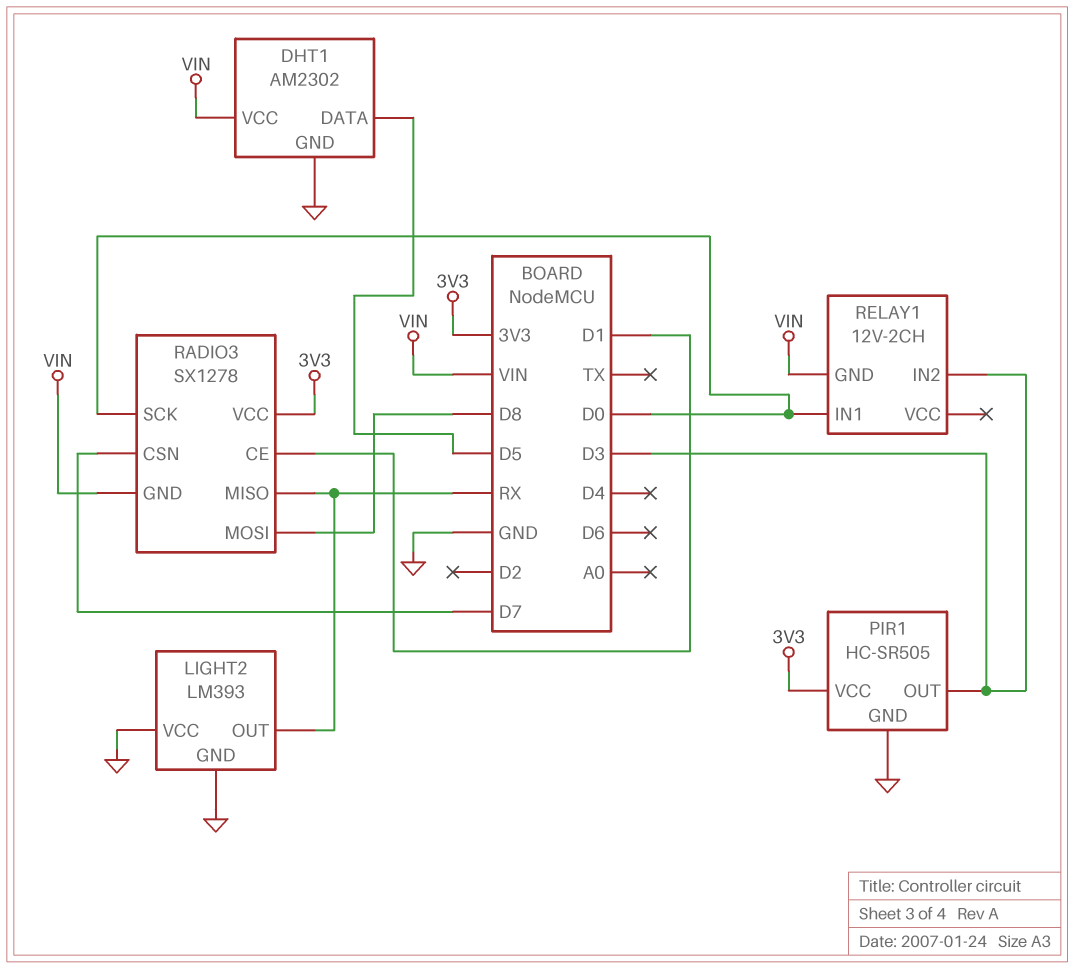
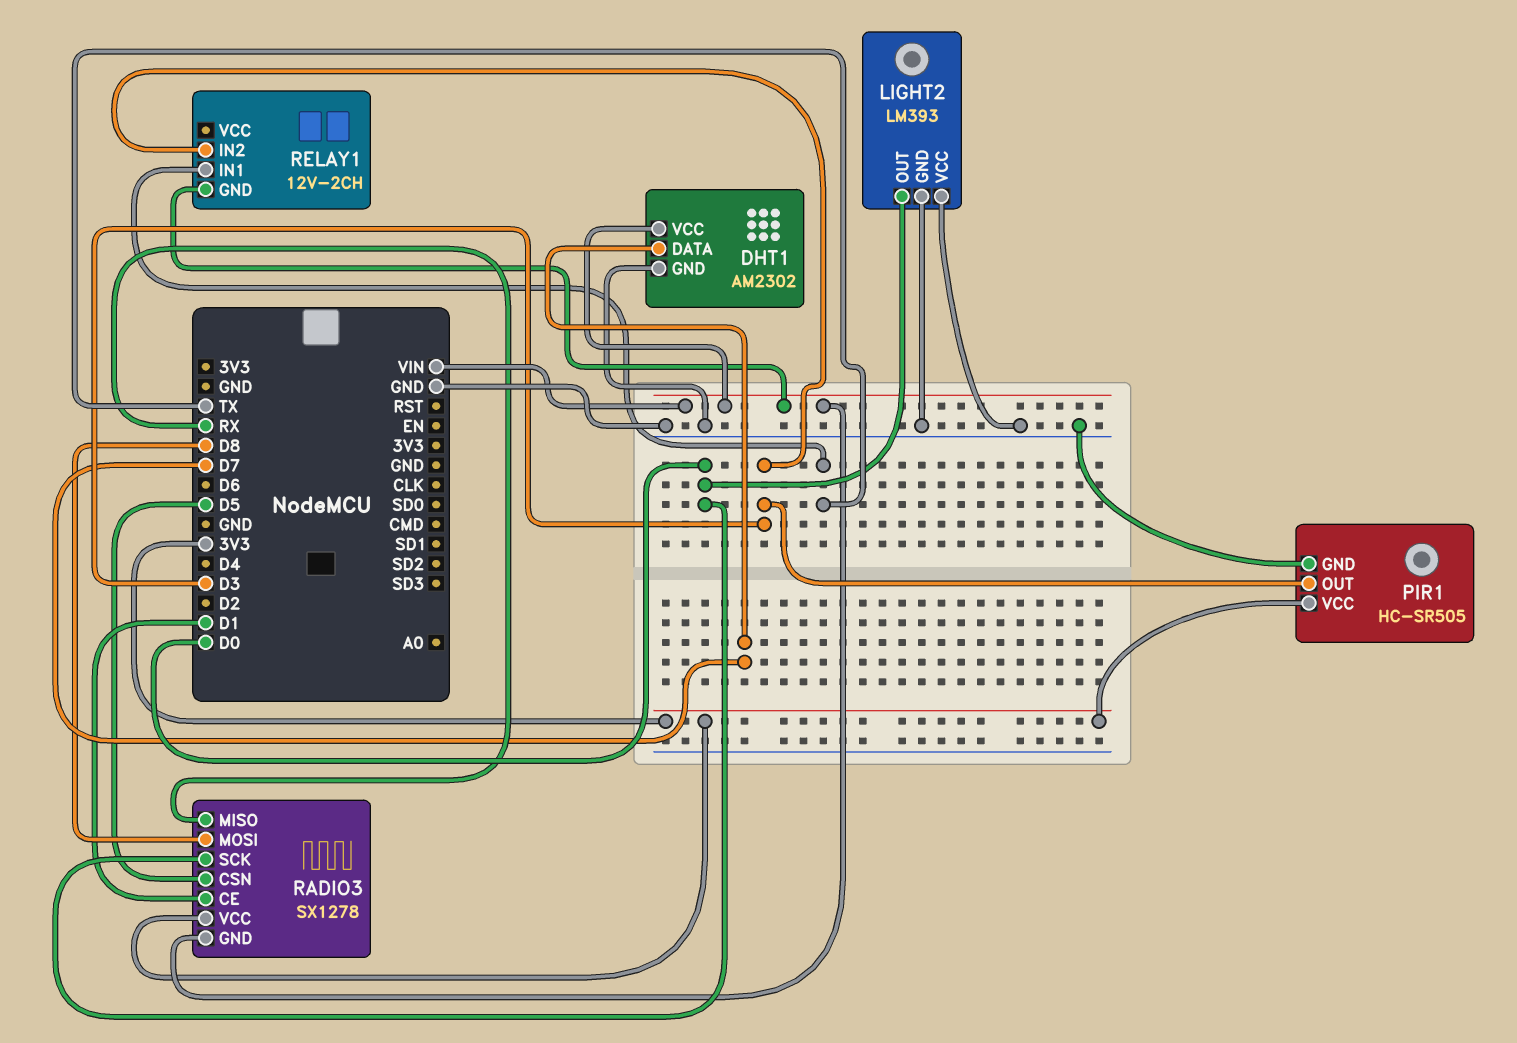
DHT1 pin DATA: D5 -> D7
LIGHT2 pin OUT: RX -> D0
RADIO3 pin CSN: D7 -> D5
RELAY1 pin IN1: D0 -> TX

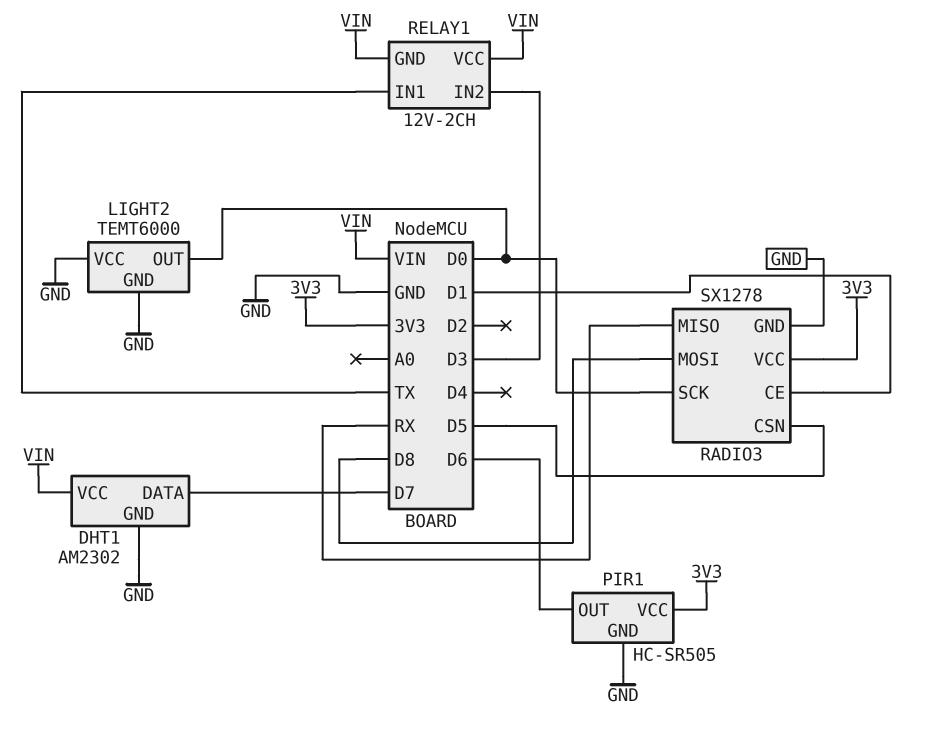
LIGHT2: LM393 -> TEMT6000
PIR1 pin OUT: D3 -> D6
RADIO3 pin GND: VIN -> GND
RELAY1 pin VCC: none -> VIN

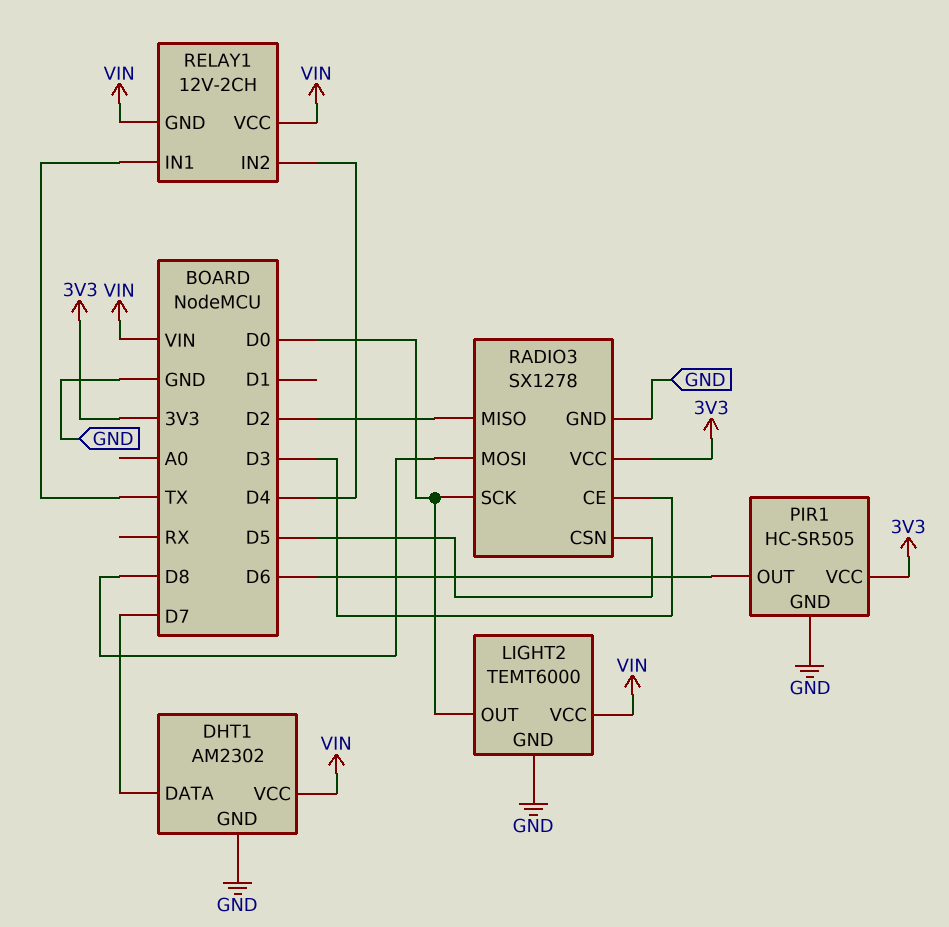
LIGHT2 pin VCC: GND -> VIN
RADIO3 pin CE: D1 -> D3
RADIO3 pin MISO: RX -> D2
RELAY1 pin IN2: D3 -> D4

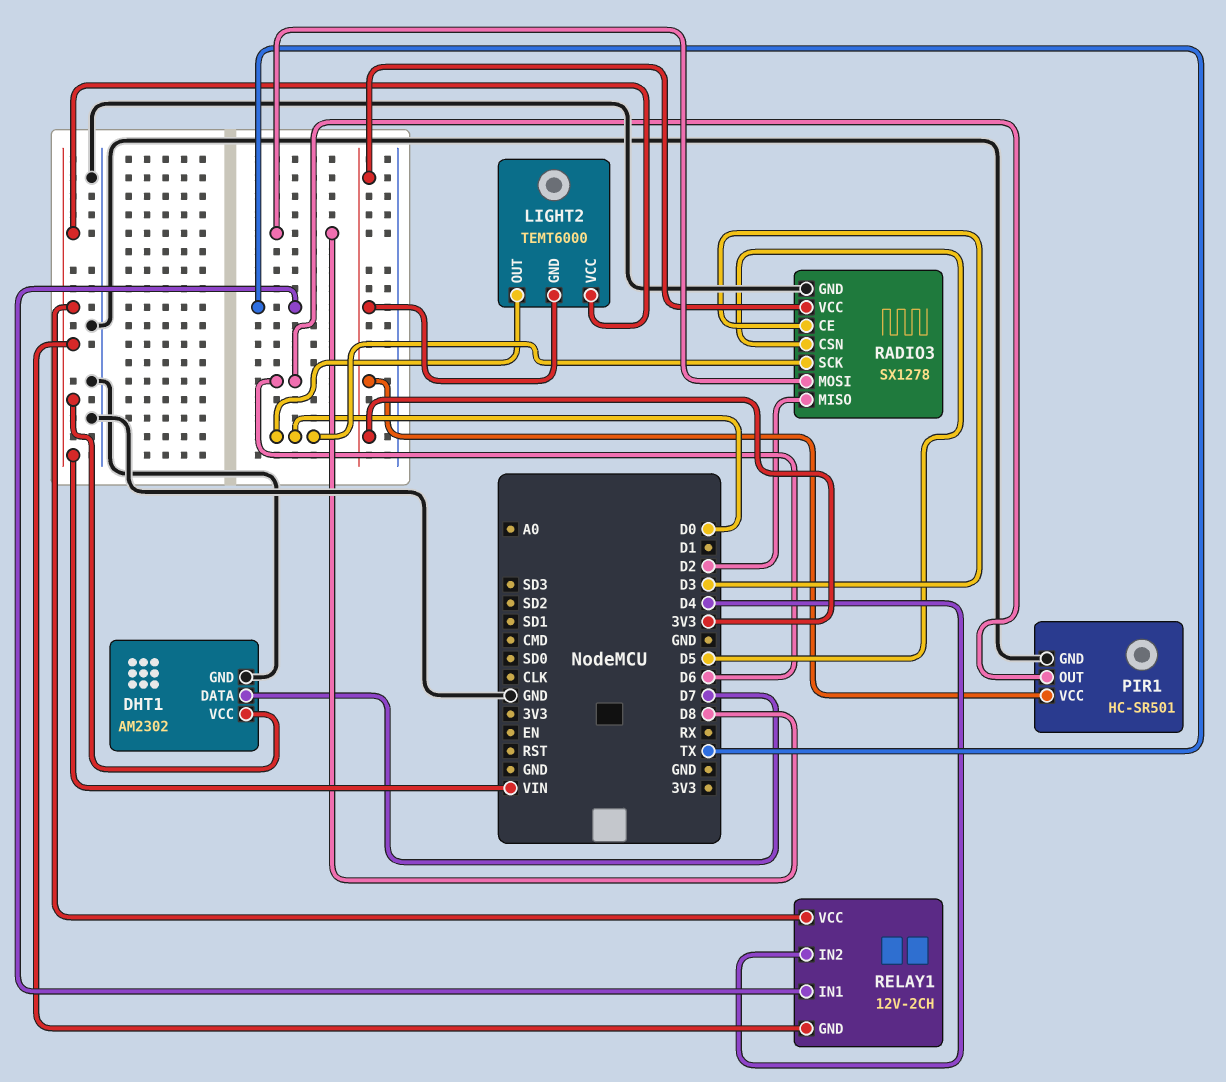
LIGHT2 pin GND: GND -> 3V3
PIR1: HC-SR505 -> HC-SR501

